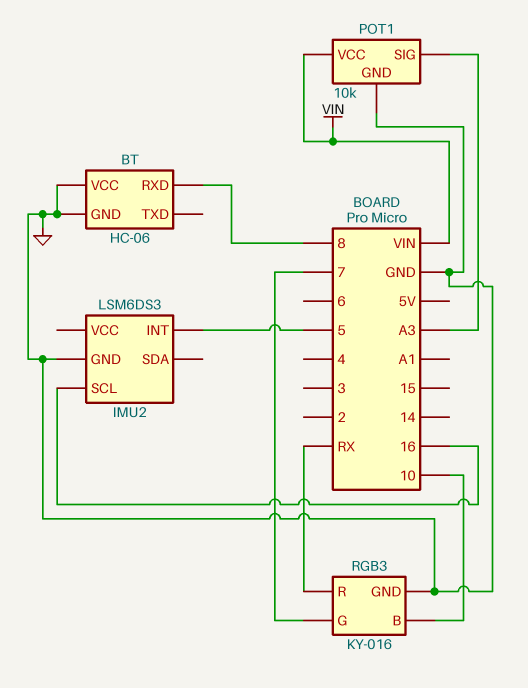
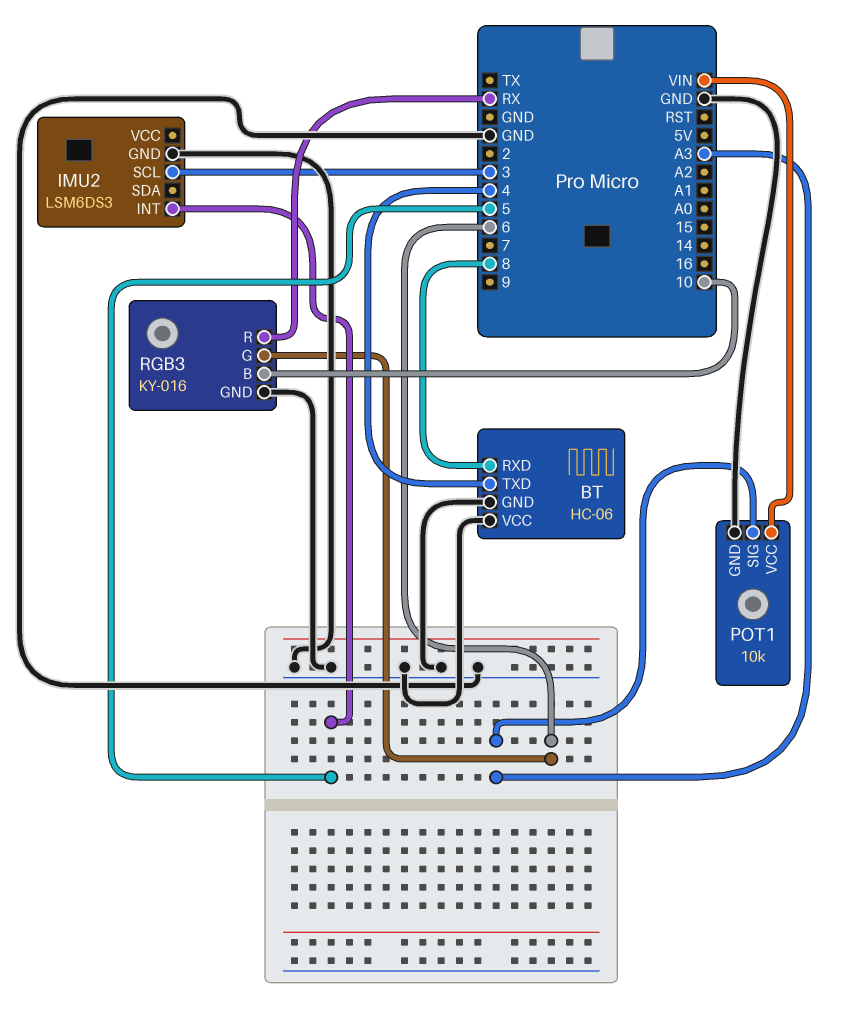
BT pin TXD: none -> 4
IMU2 pin SCL: 16 -> 3
RGB3 pin G: 7 -> 6

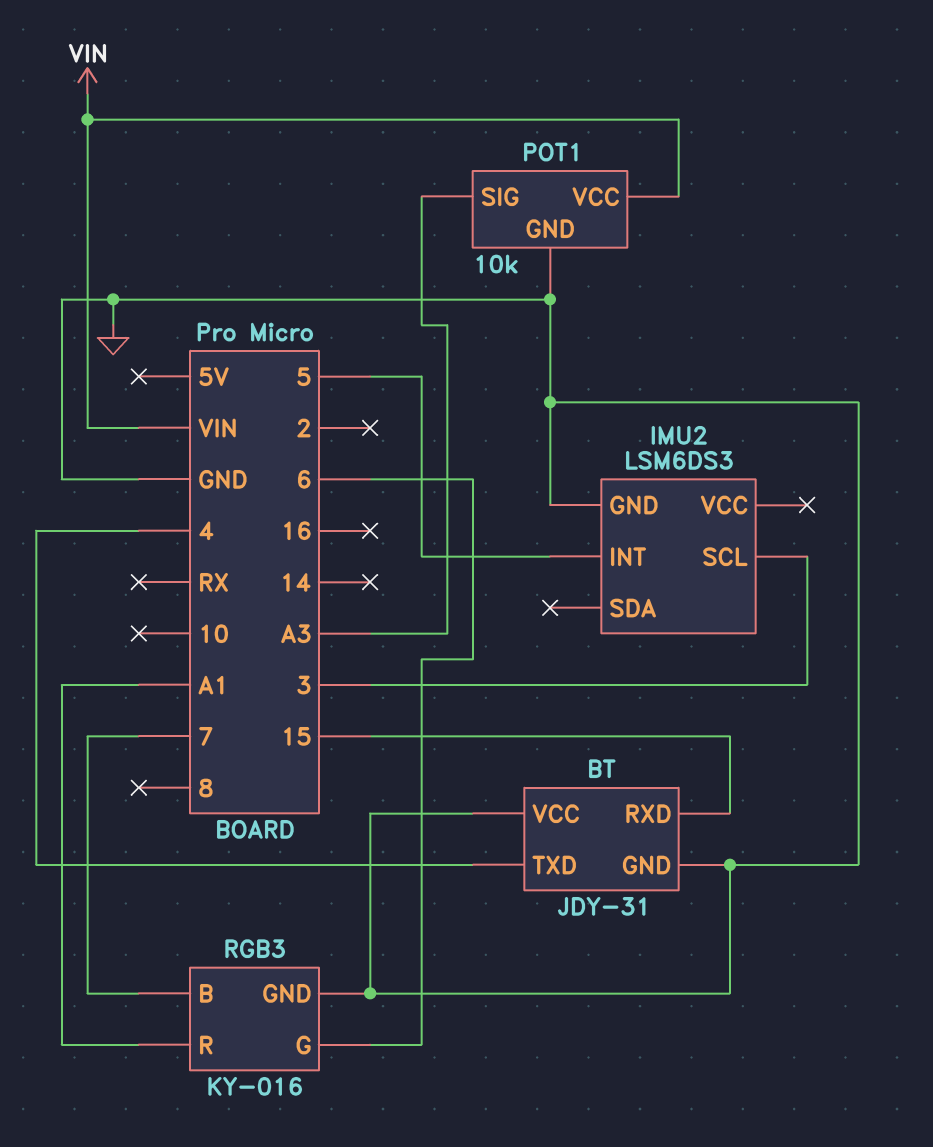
BT: HC-06 -> JDY-31
BT pin RXD: 8 -> 15
RGB3 pin B: 10 -> 7
RGB3 pin R: RX -> A1

